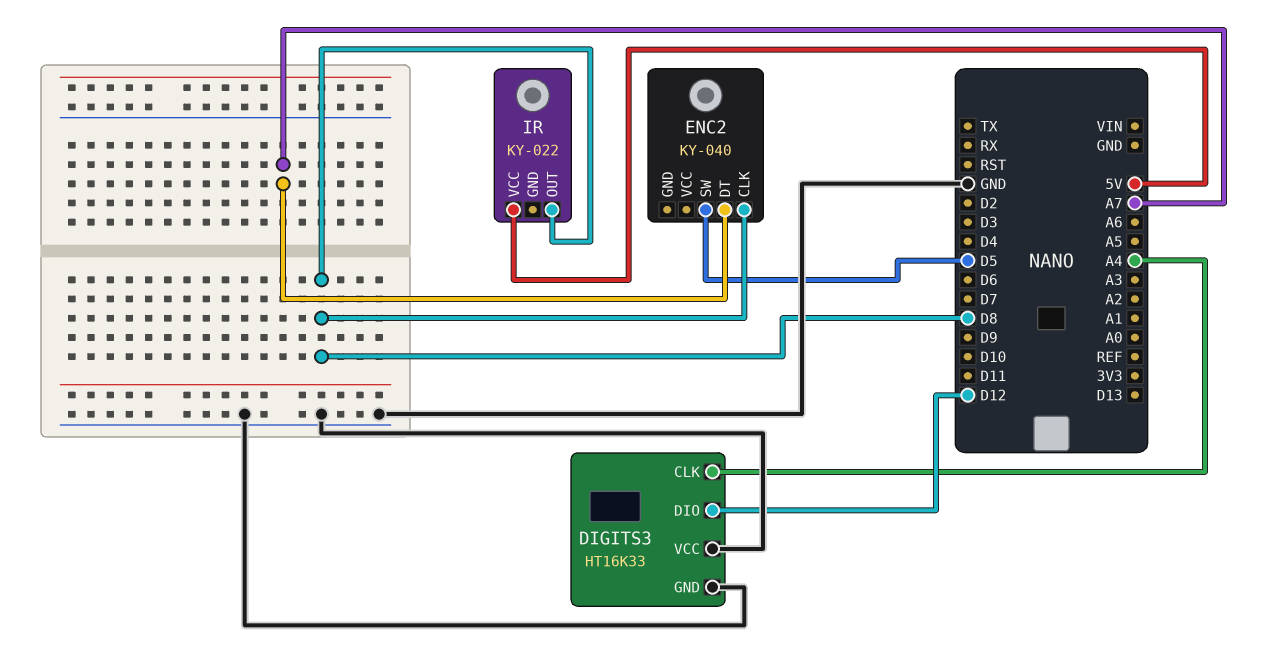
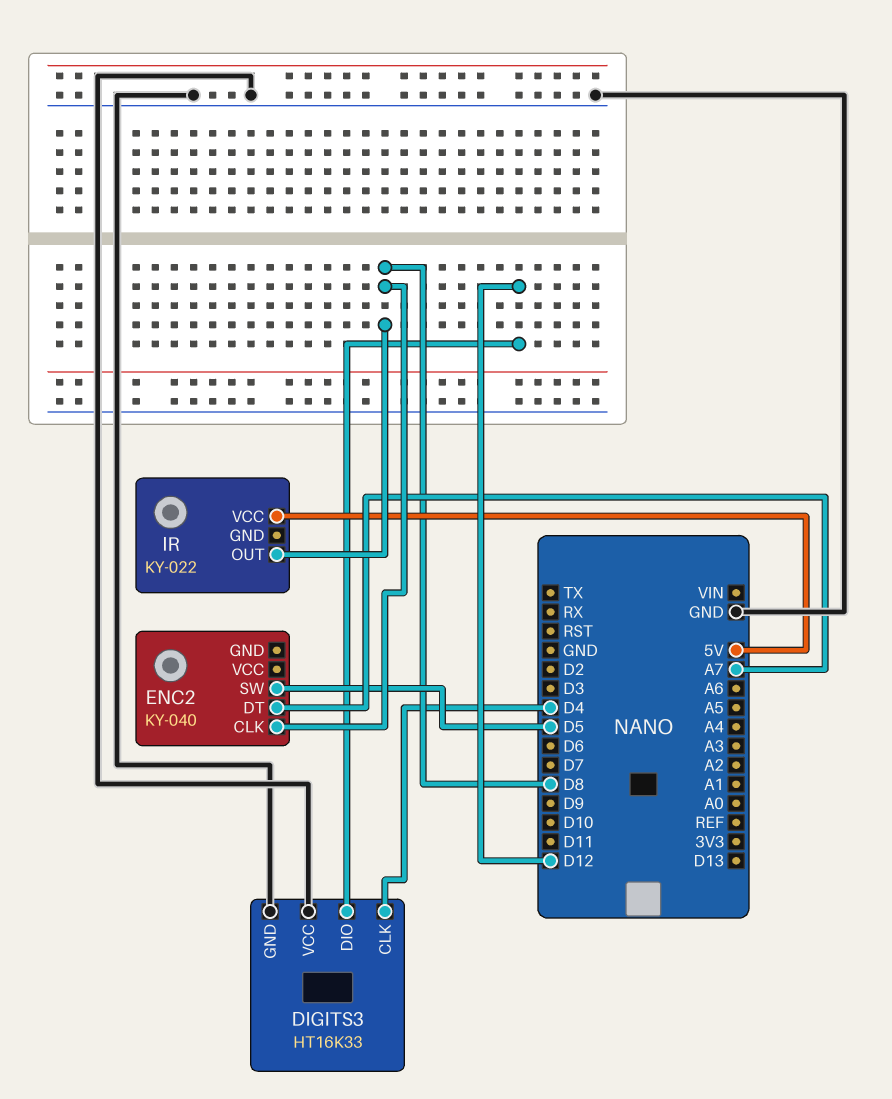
DIGITS3 pin CLK: A4 -> D4

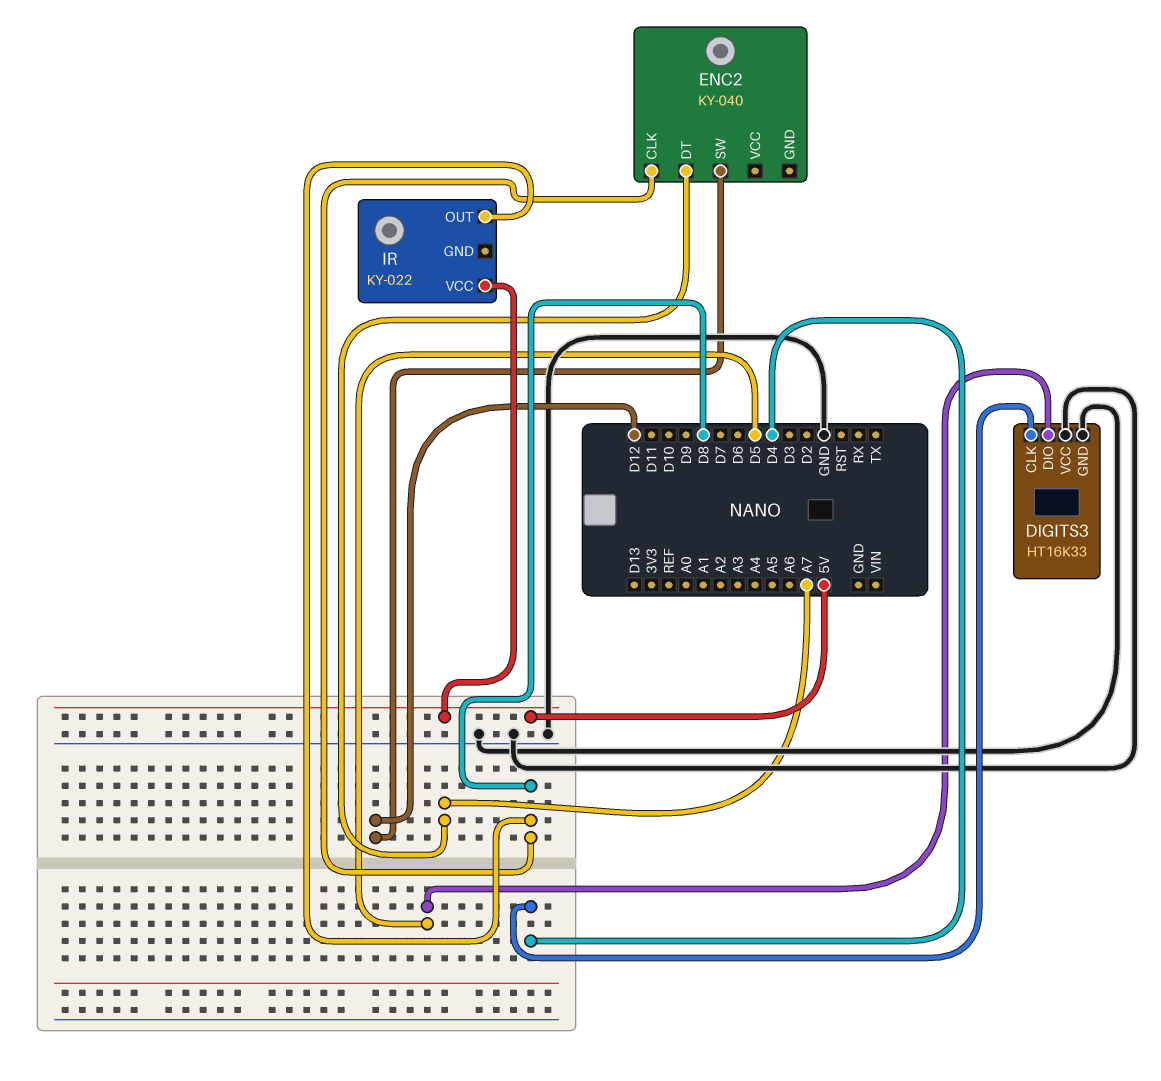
DIGITS3 pin DIO: D12 -> D5
ENC2 pin SW: D5 -> D12

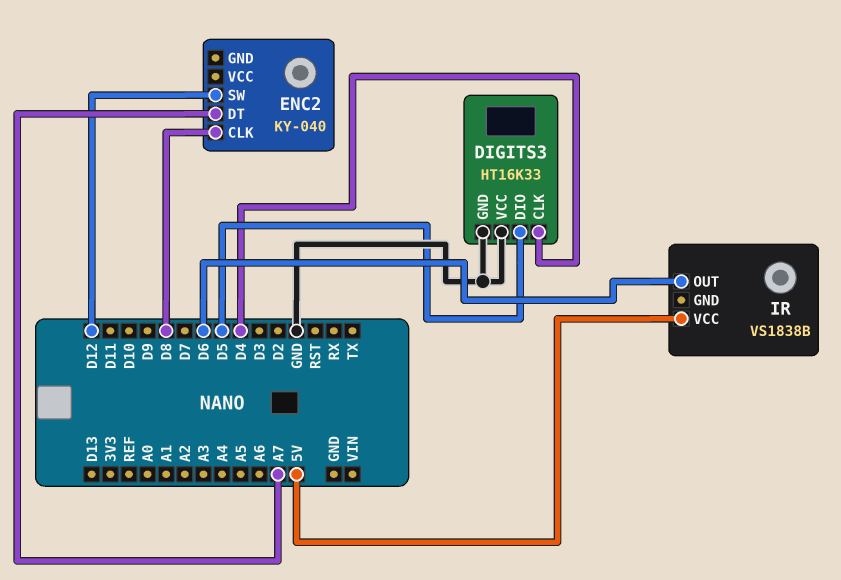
IR: KY-022 -> VS1838B
IR pin OUT: D8 -> D6

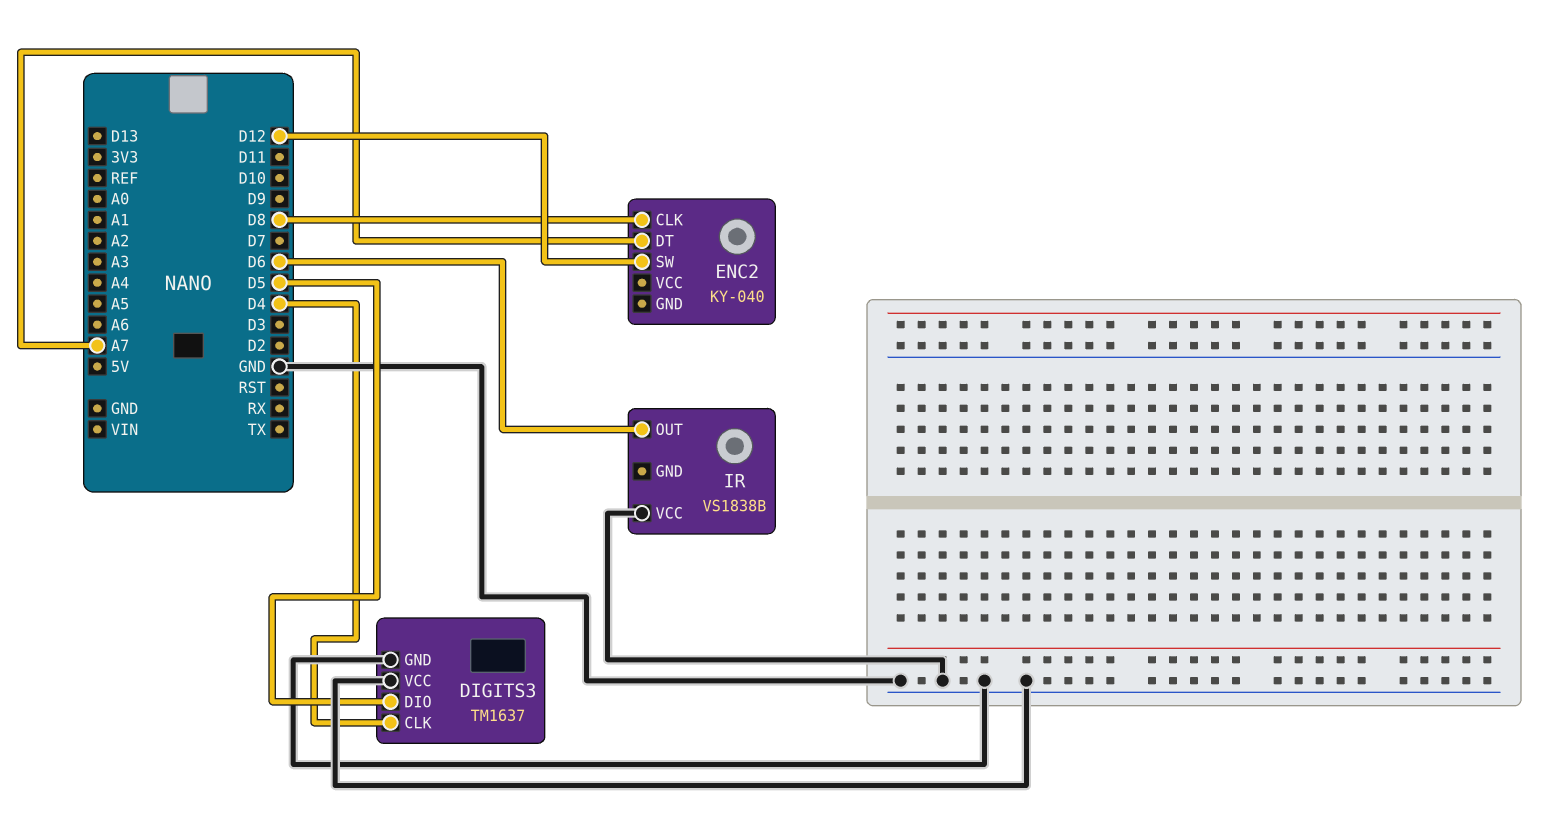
DIGITS3: HT16K33 -> TM1637
IR pin VCC: 5V -> GND

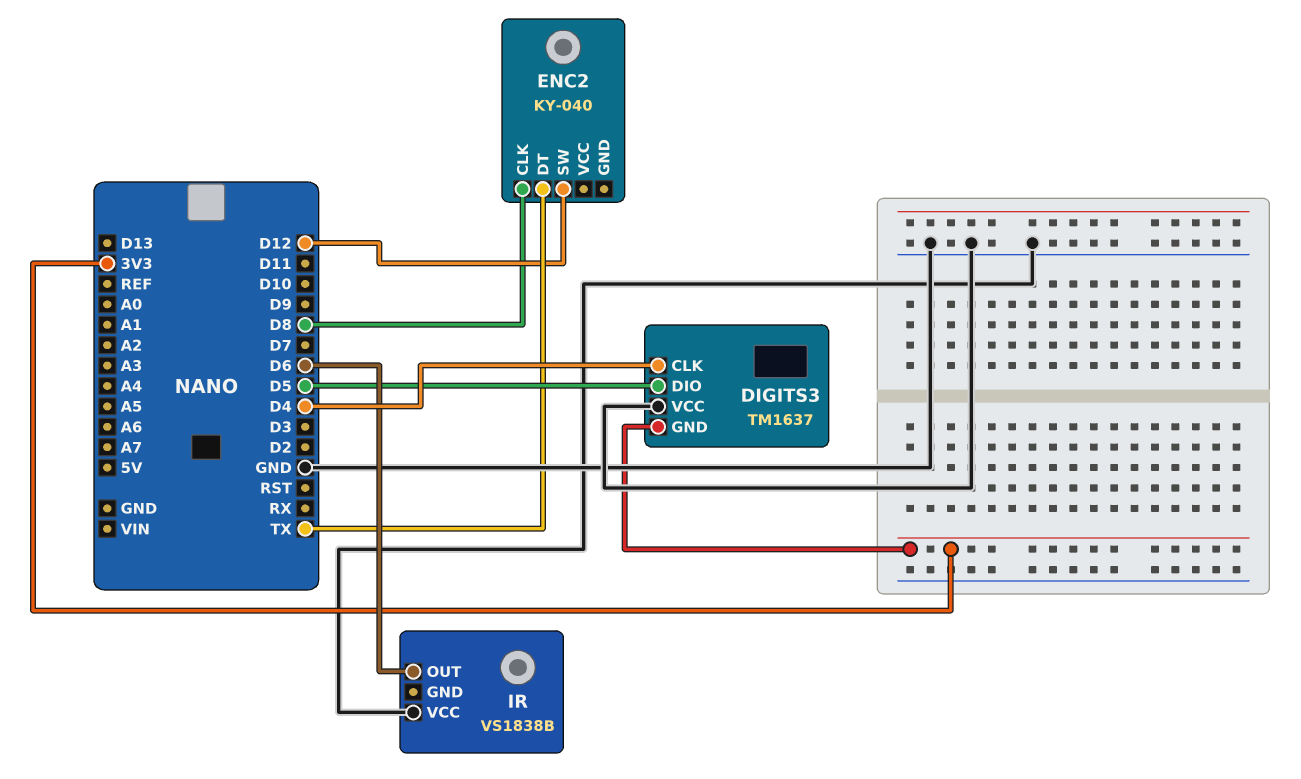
DIGITS3 pin GND: GND -> 3V3
ENC2 pin DT: A7 -> TX

